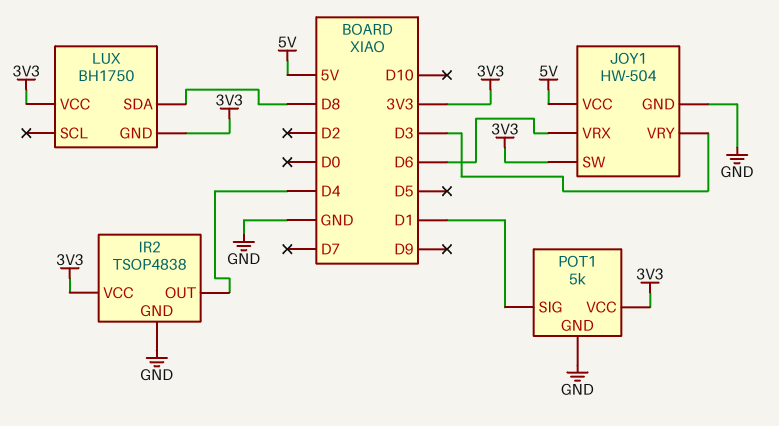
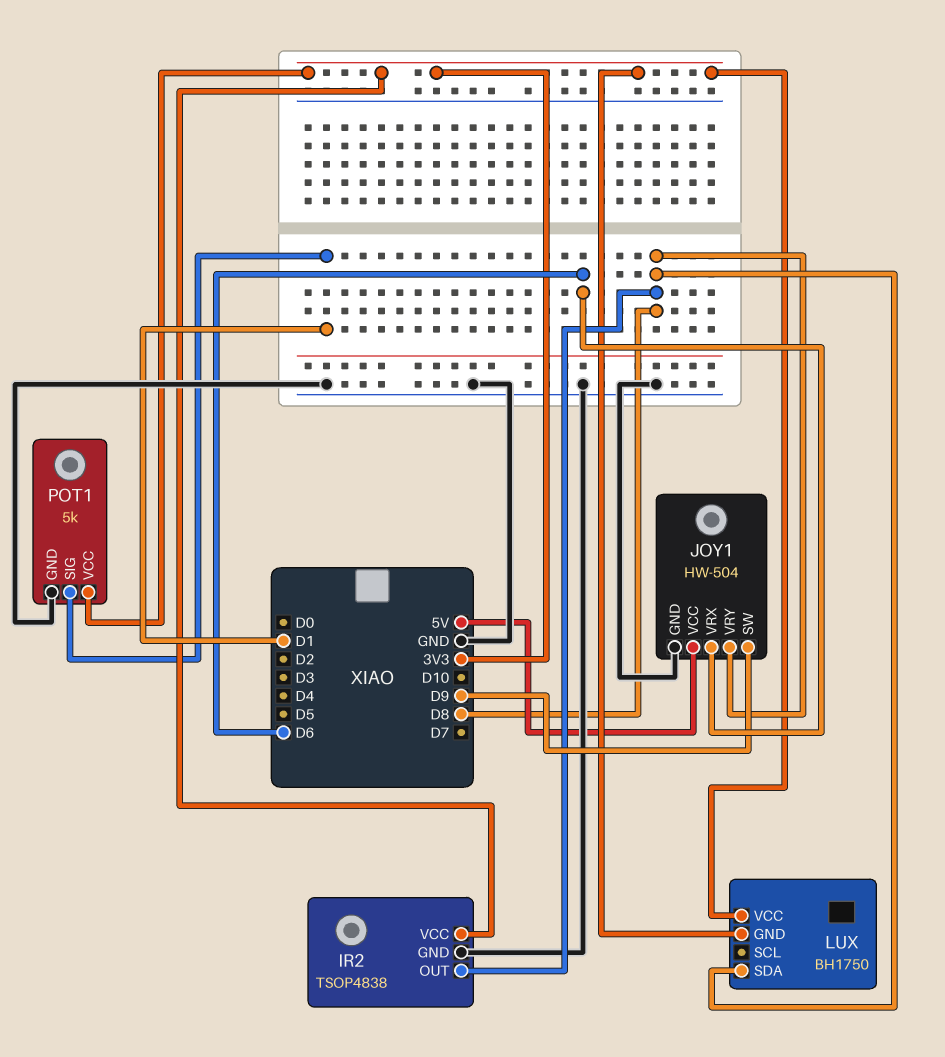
IR2 pin OUT: D4 -> D8
JOY1 pin SW: 3V3 -> D9
JOY1 pin VRY: D3 -> D8

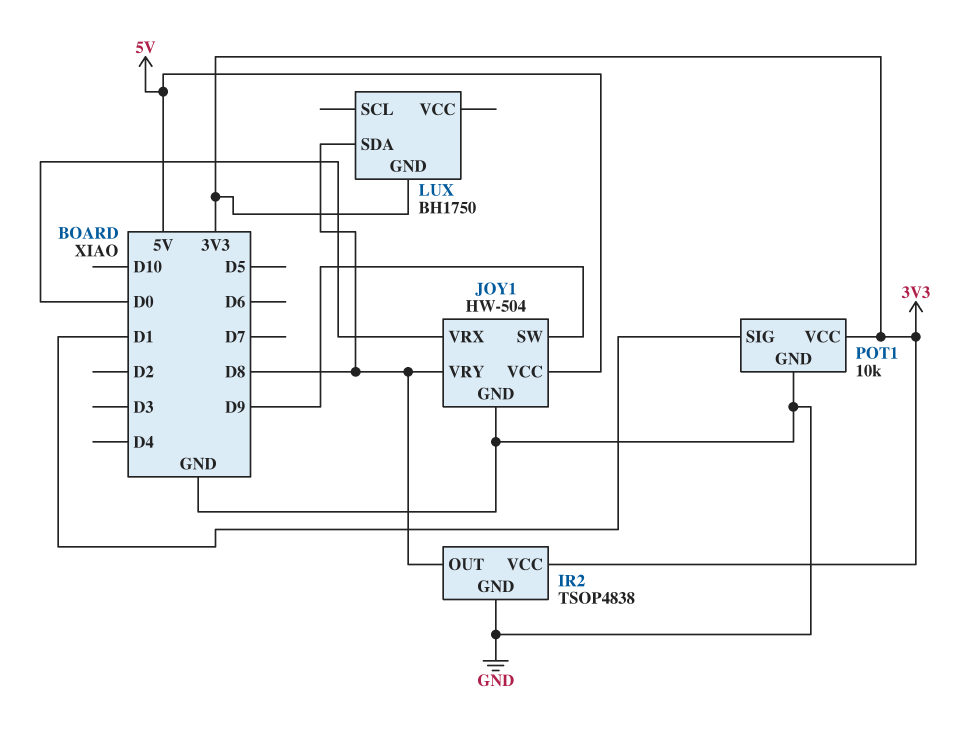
JOY1 pin VRX: D6 -> D0
LUX pin VCC: 3V3 -> none
POT1: 5k -> 10k

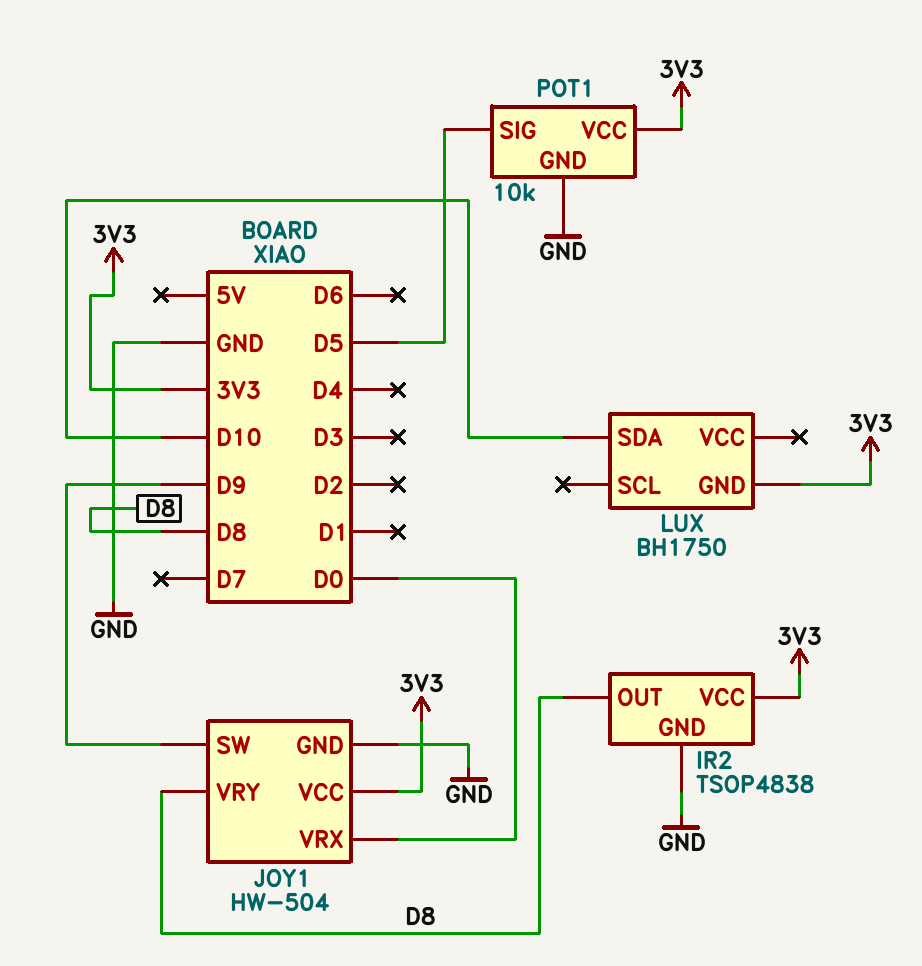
JOY1 pin VCC: 5V -> 3V3
LUX pin SDA: D8 -> D10
POT1 pin SIG: D1 -> D5

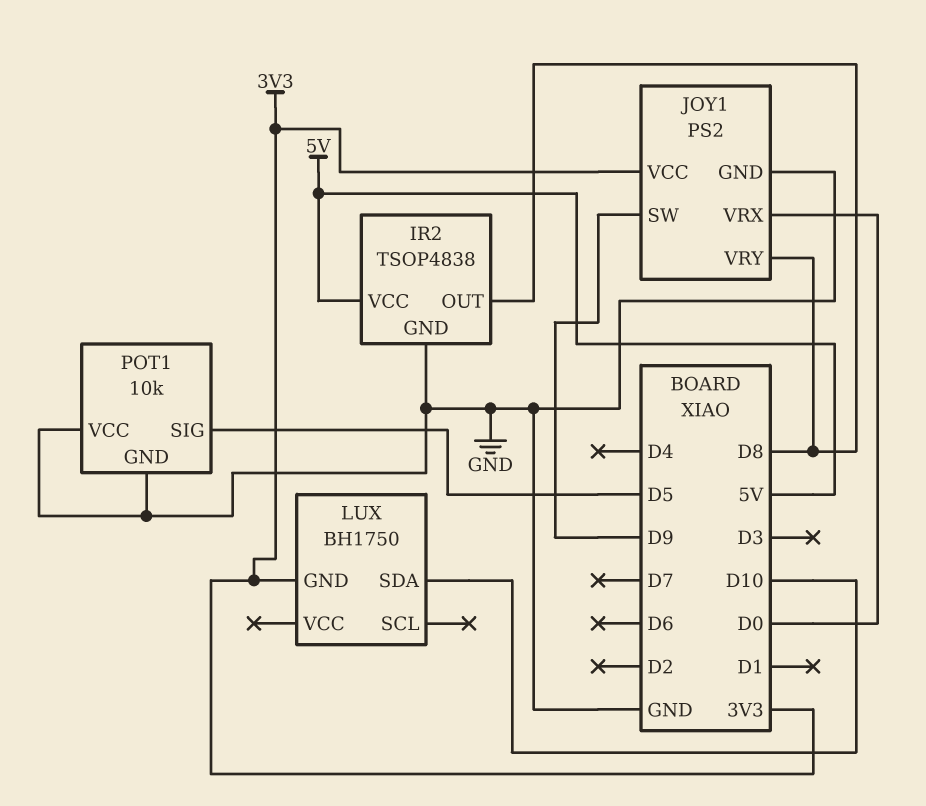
IR2 pin VCC: 3V3 -> 5V
JOY1: HW-504 -> PS2
POT1 pin VCC: 3V3 -> GND

